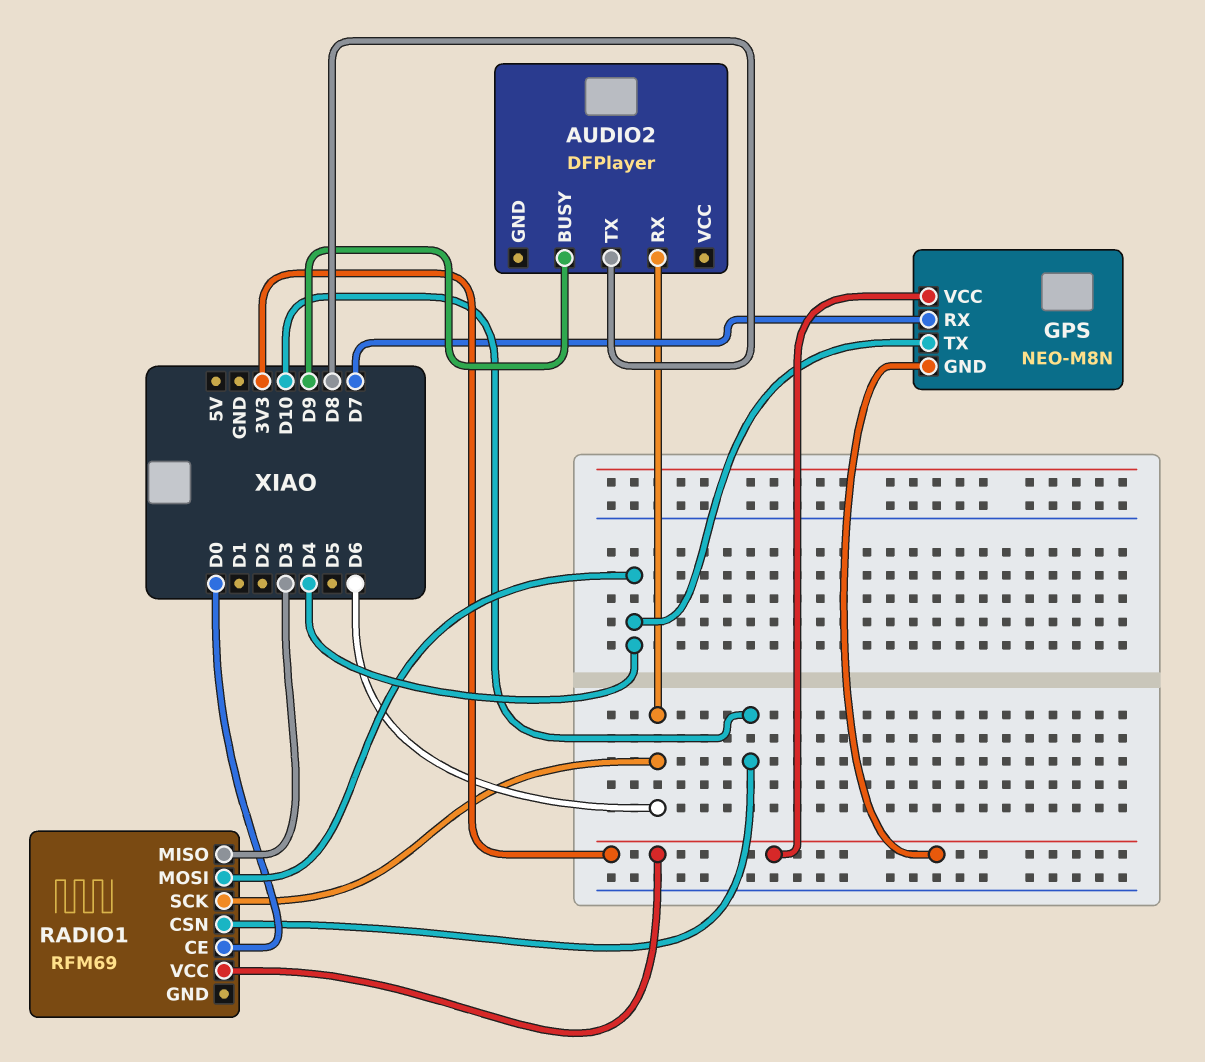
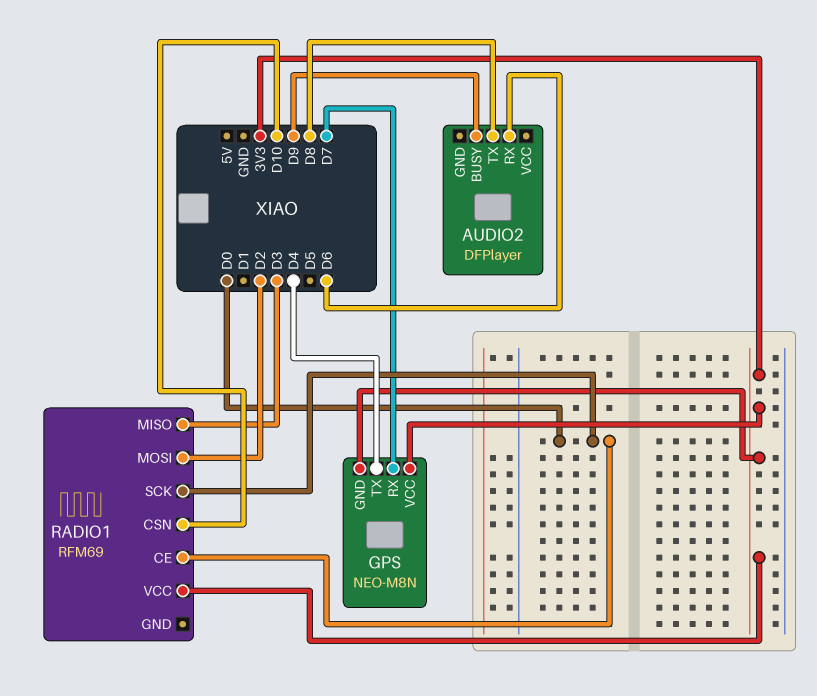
RADIO1 pin MOSI: D4 -> D2
RADIO1 pin SCK: D6 -> D0

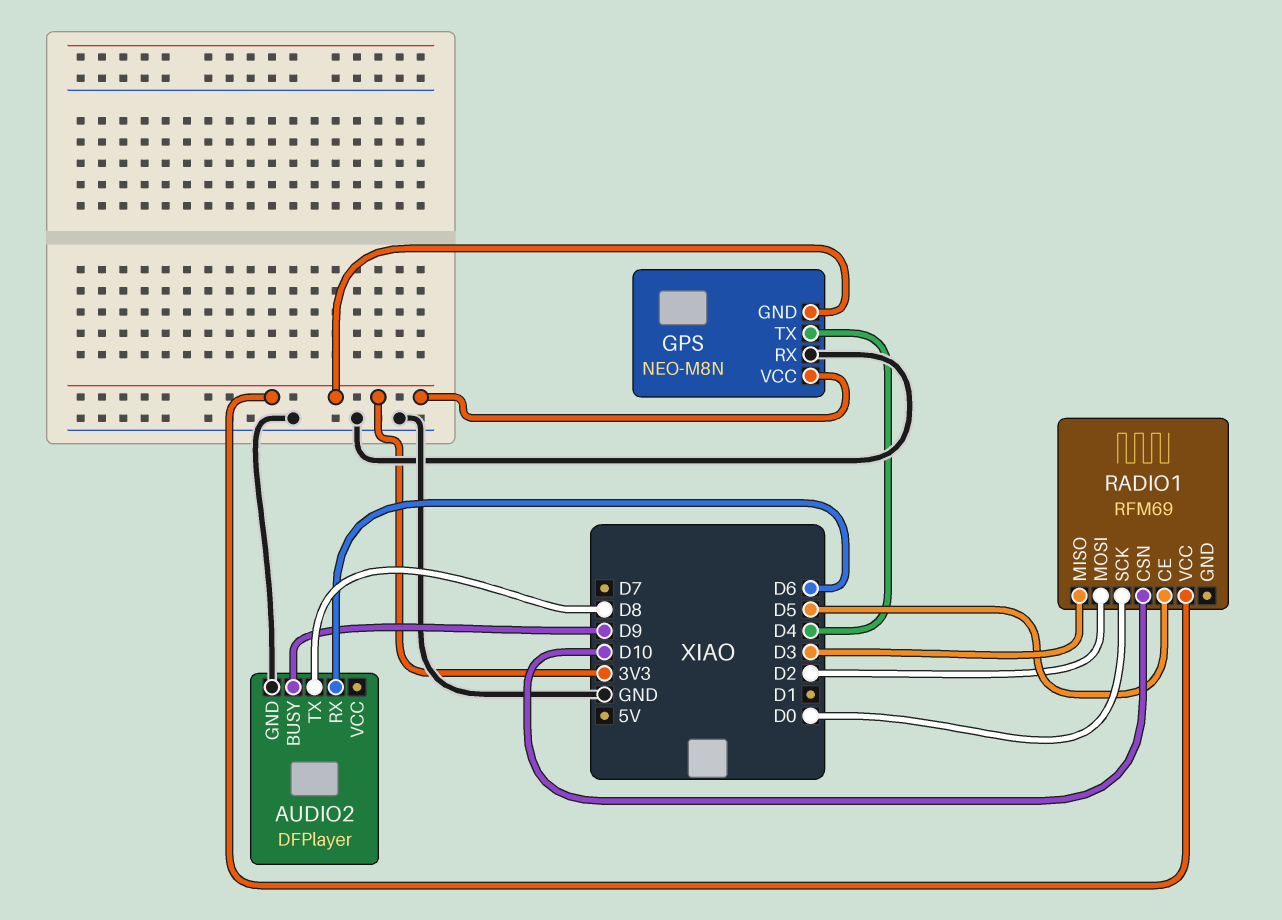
AUDIO2 pin GND: none -> GND
GPS pin RX: D7 -> GND
RADIO1 pin CE: D0 -> D5

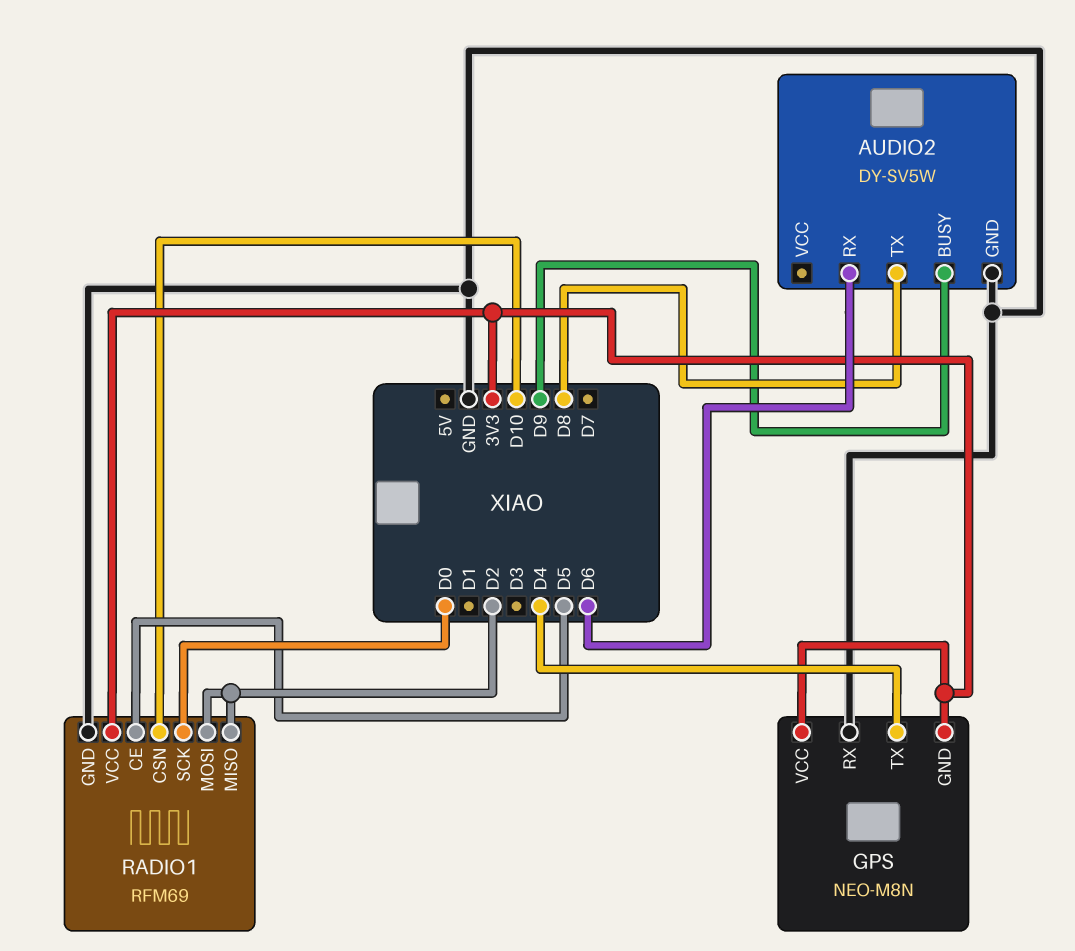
AUDIO2: DFPlayer -> DY-SV5W
RADIO1 pin GND: none -> GND
RADIO1 pin MISO: D3 -> D2

